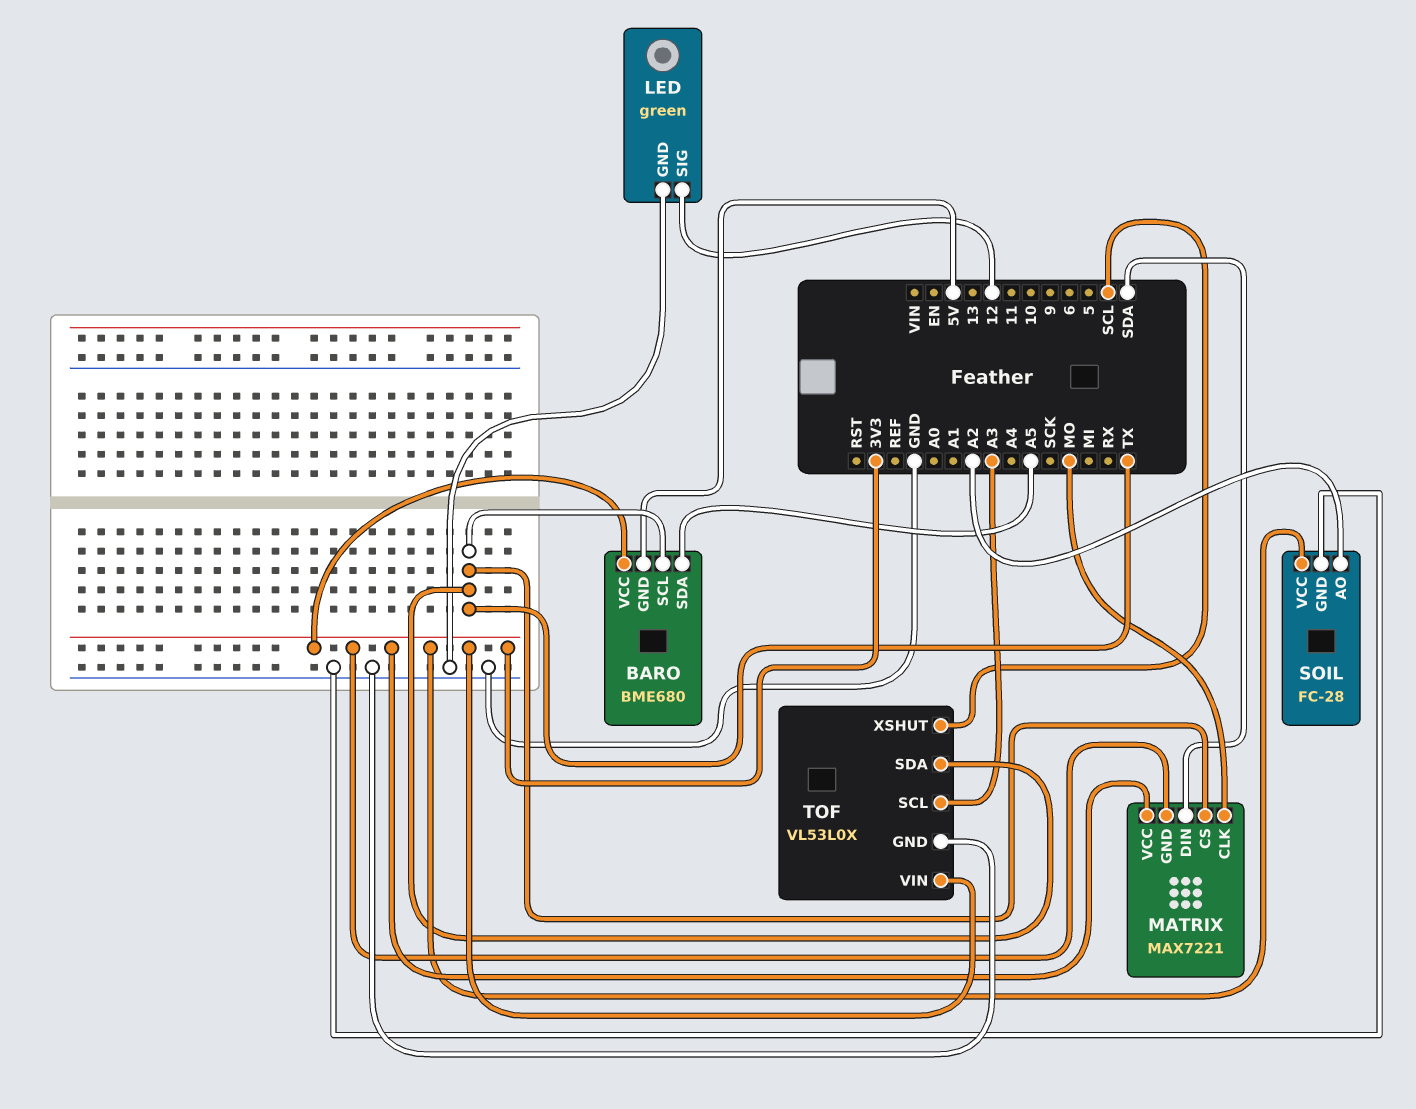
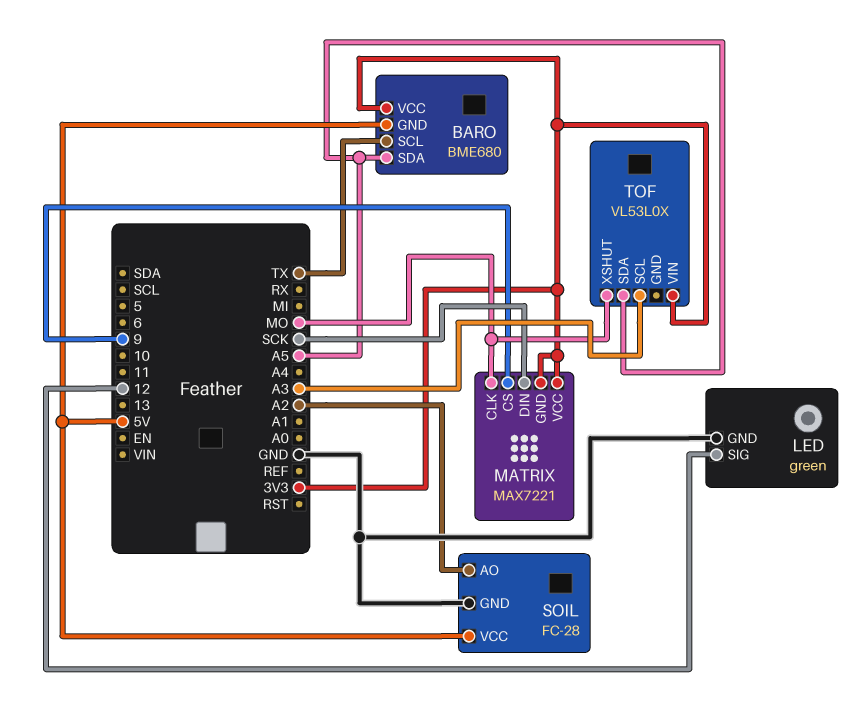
MATRIX pin CS: TX -> 9
MATRIX pin DIN: SDA -> SCK
SOIL pin VCC: 3V3 -> 5V
TOF pin GND: GND -> none
TOF pin SDA: TX -> A5
TOF pin XSHUT: SCL -> MO

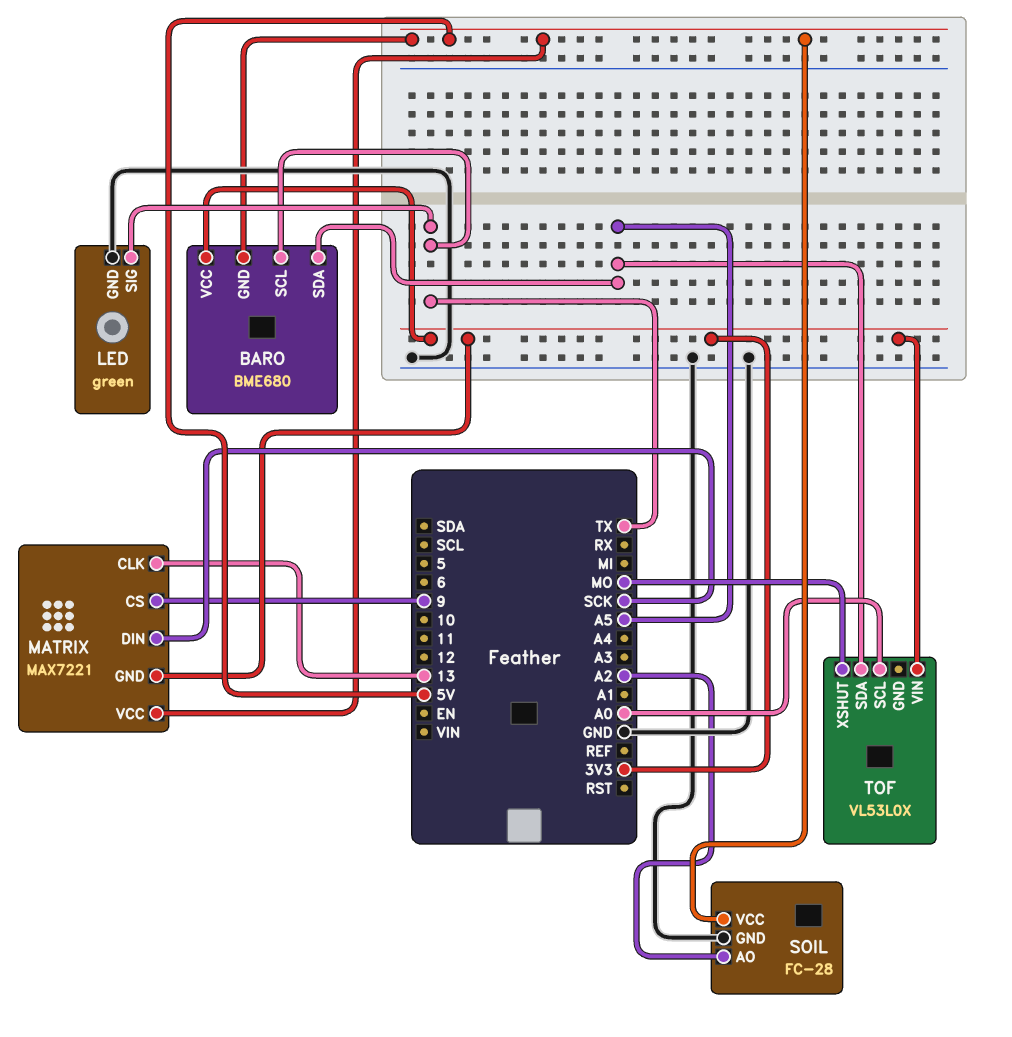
LED pin SIG: 12 -> TX
MATRIX pin CLK: MO -> 13
MATRIX pin VCC: 3V3 -> 5V
TOF pin SCL: A3 -> A0

